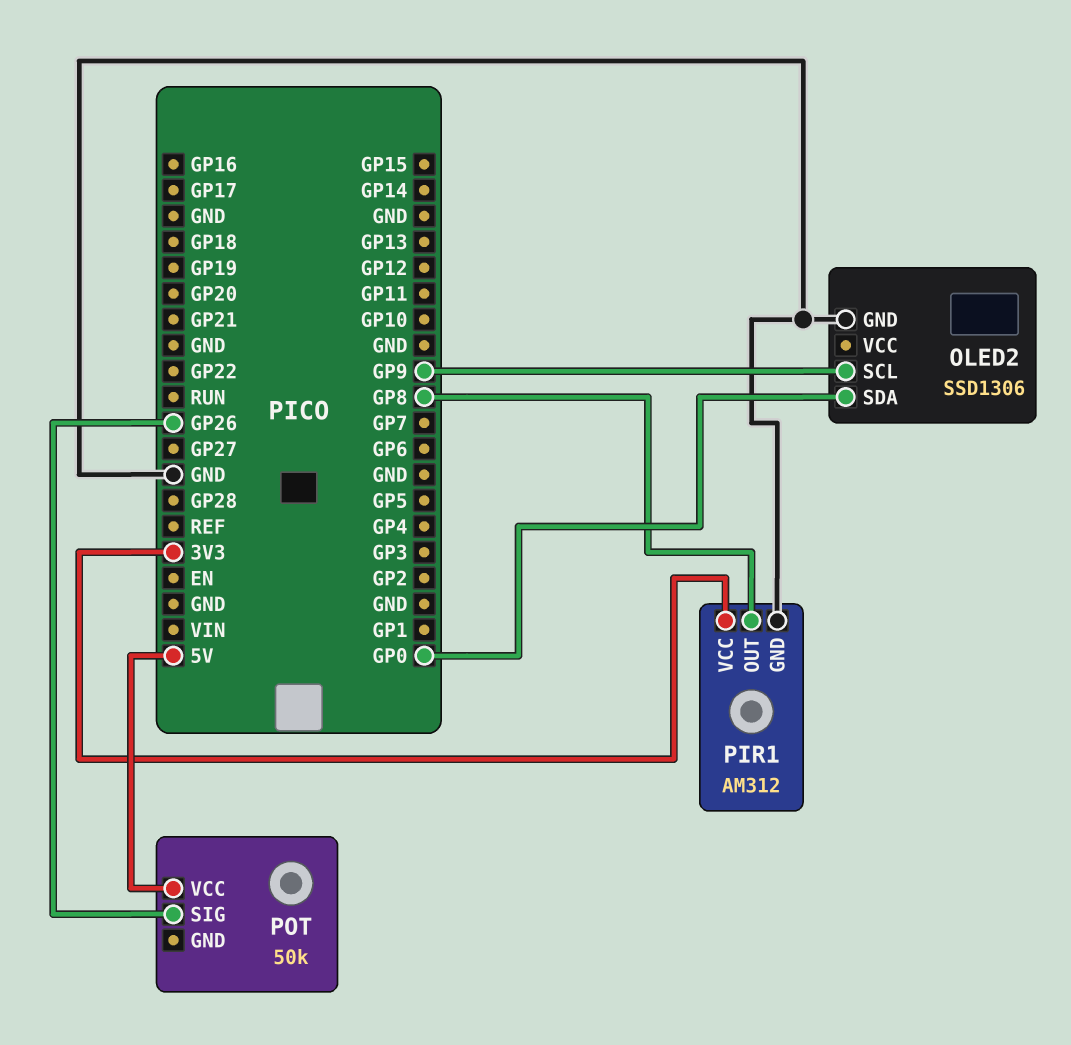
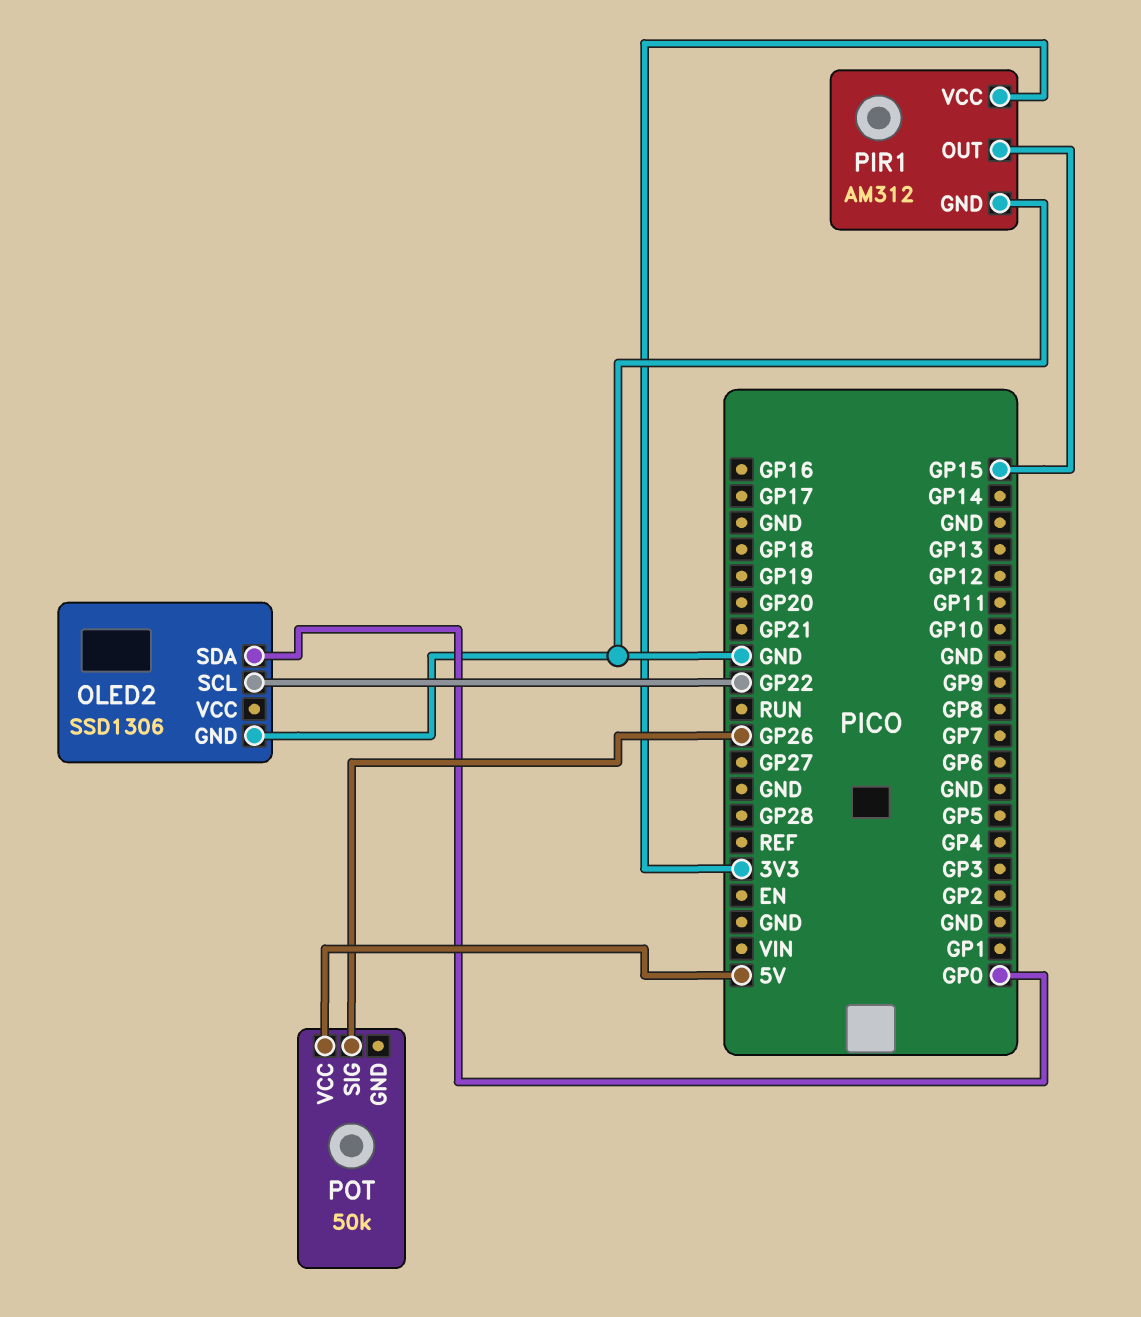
OLED2 pin SCL: GP9 -> GP22
PIR1 pin OUT: GP8 -> GP15

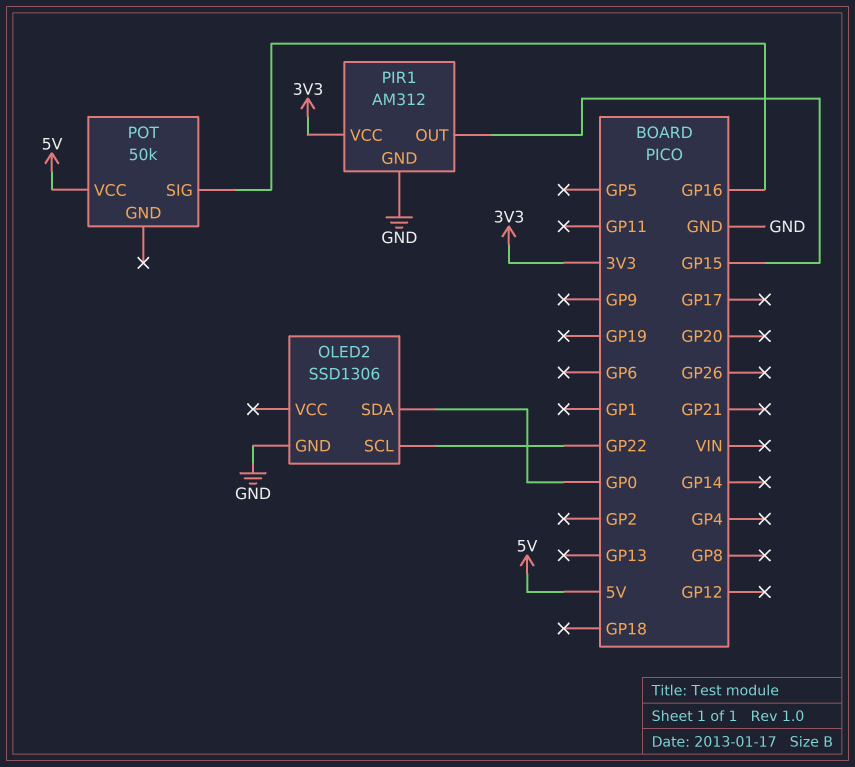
POT pin SIG: GP26 -> GP16

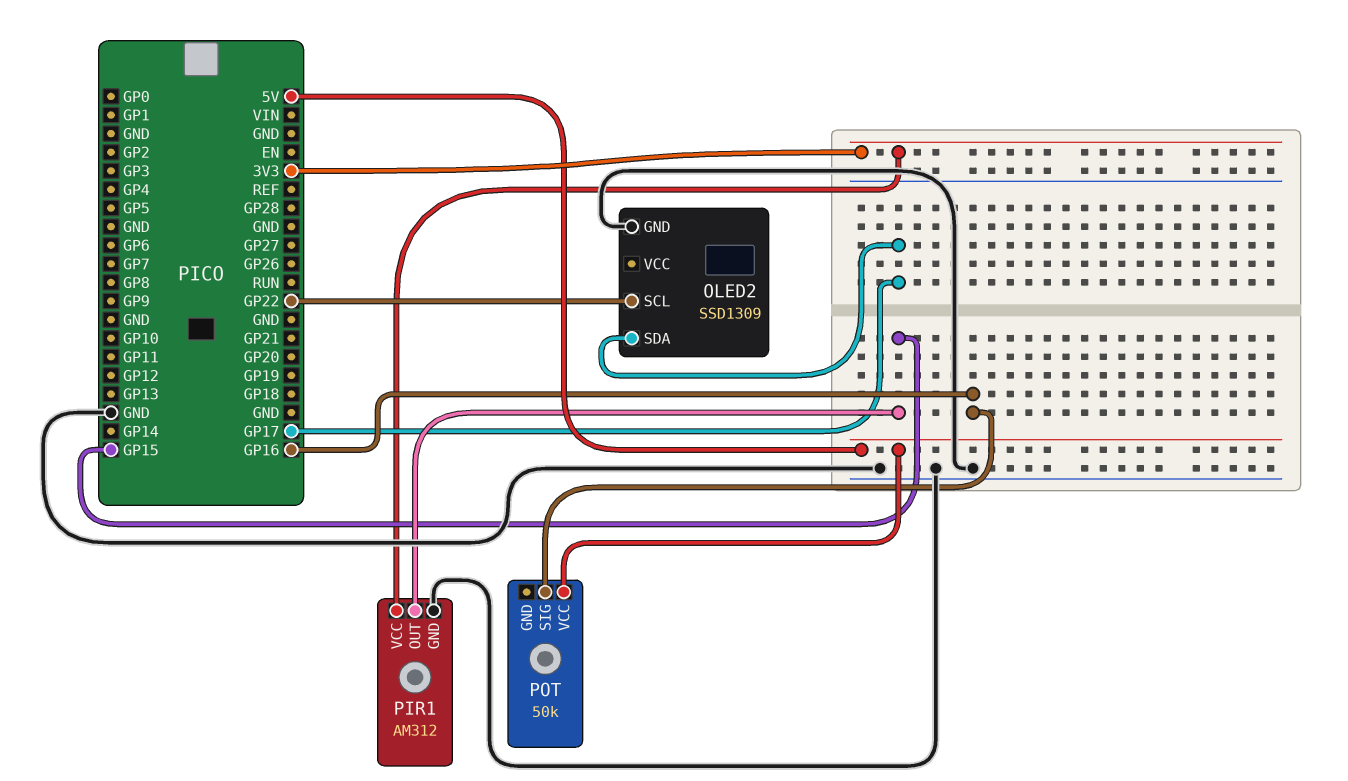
OLED2: SSD1306 -> SSD1309
OLED2 pin SDA: GP0 -> GP17

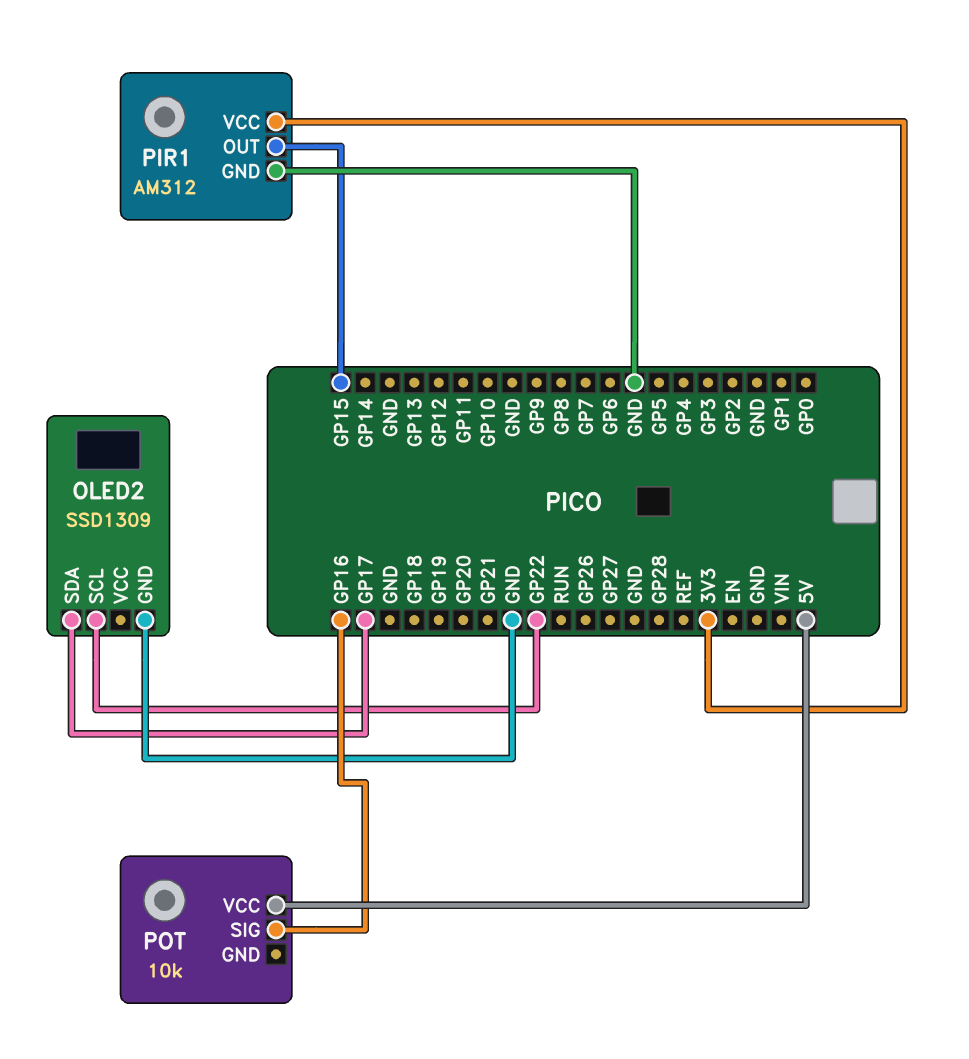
POT: 50k -> 10k

